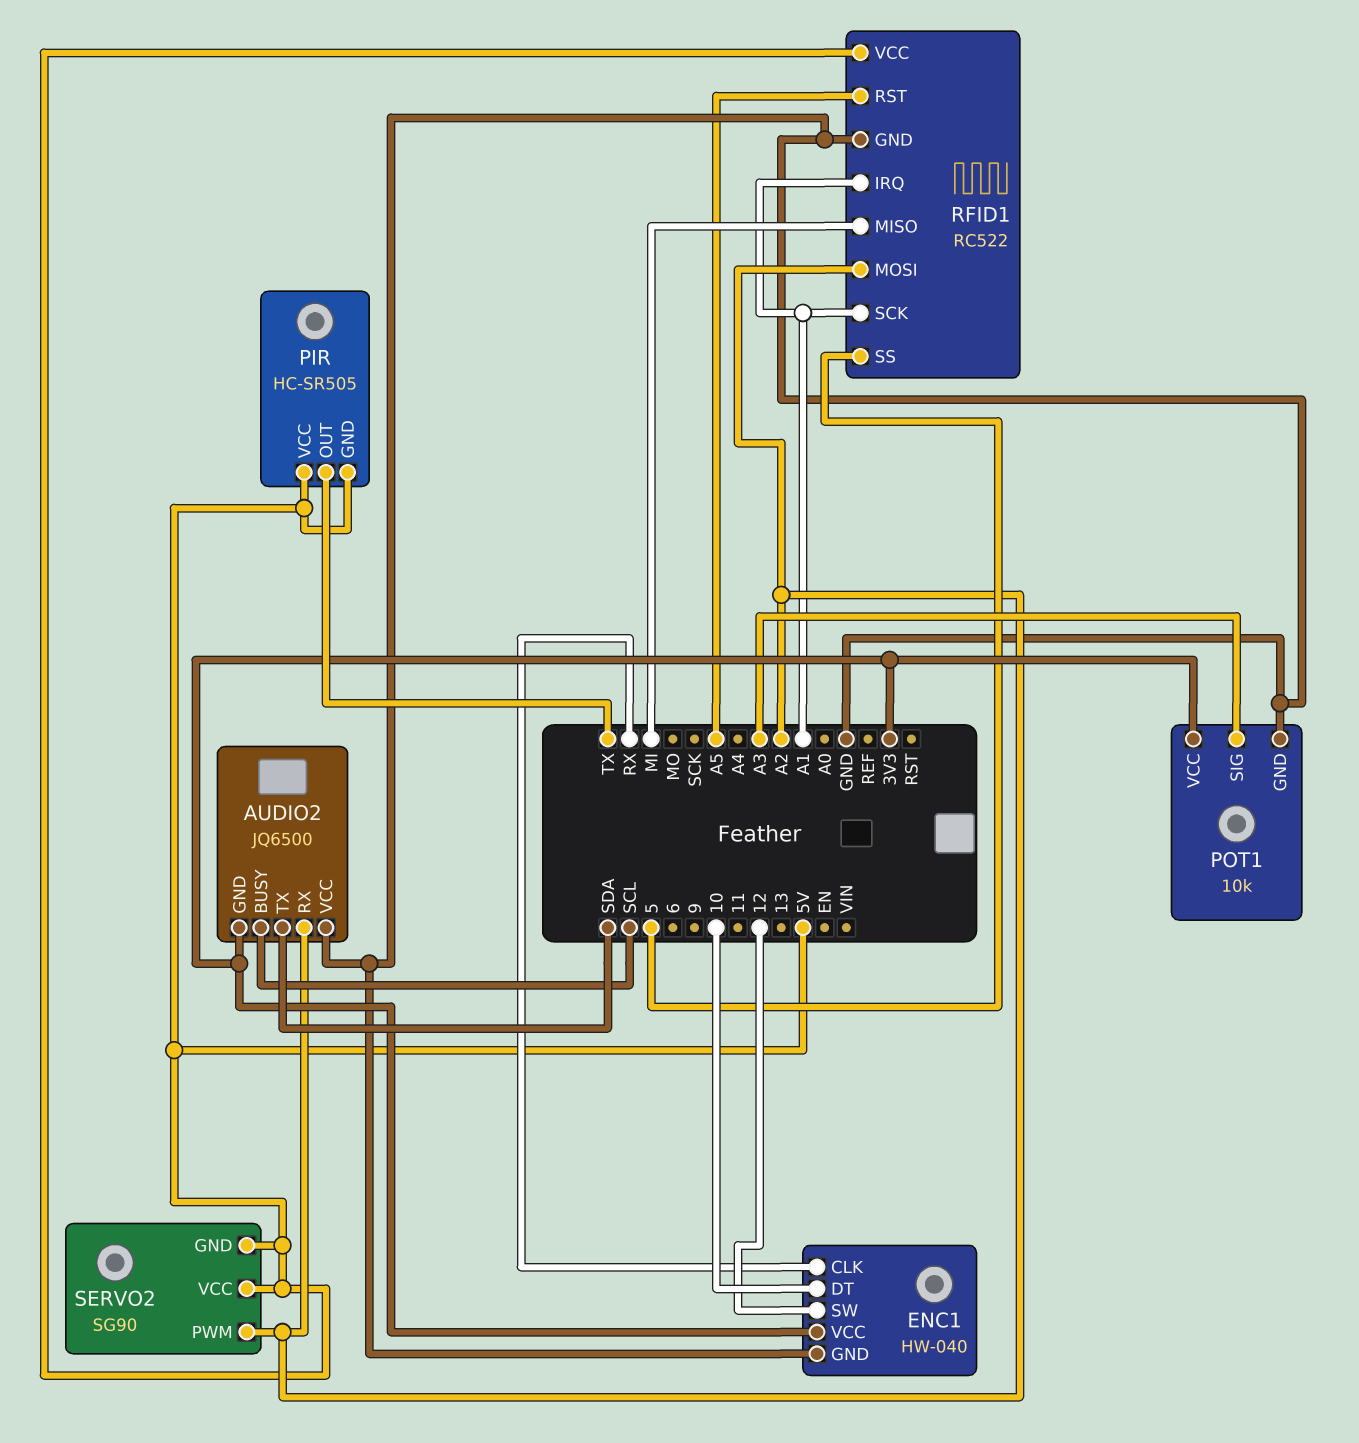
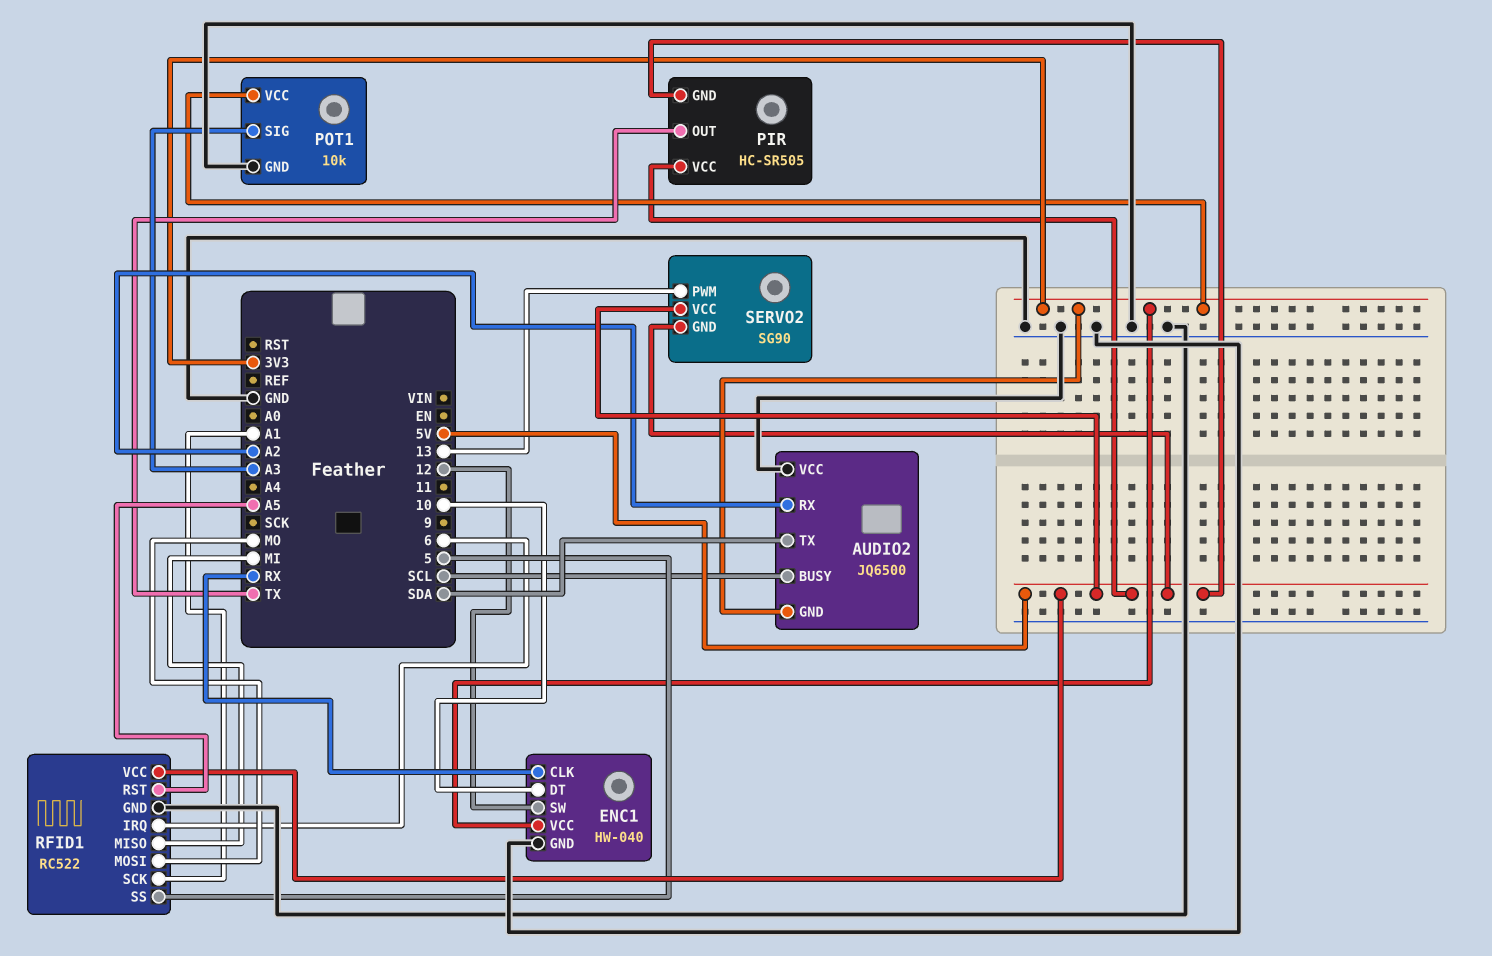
RFID1 pin IRQ: A1 -> 6
RFID1 pin MOSI: A2 -> MO
SERVO2 pin PWM: A2 -> 13

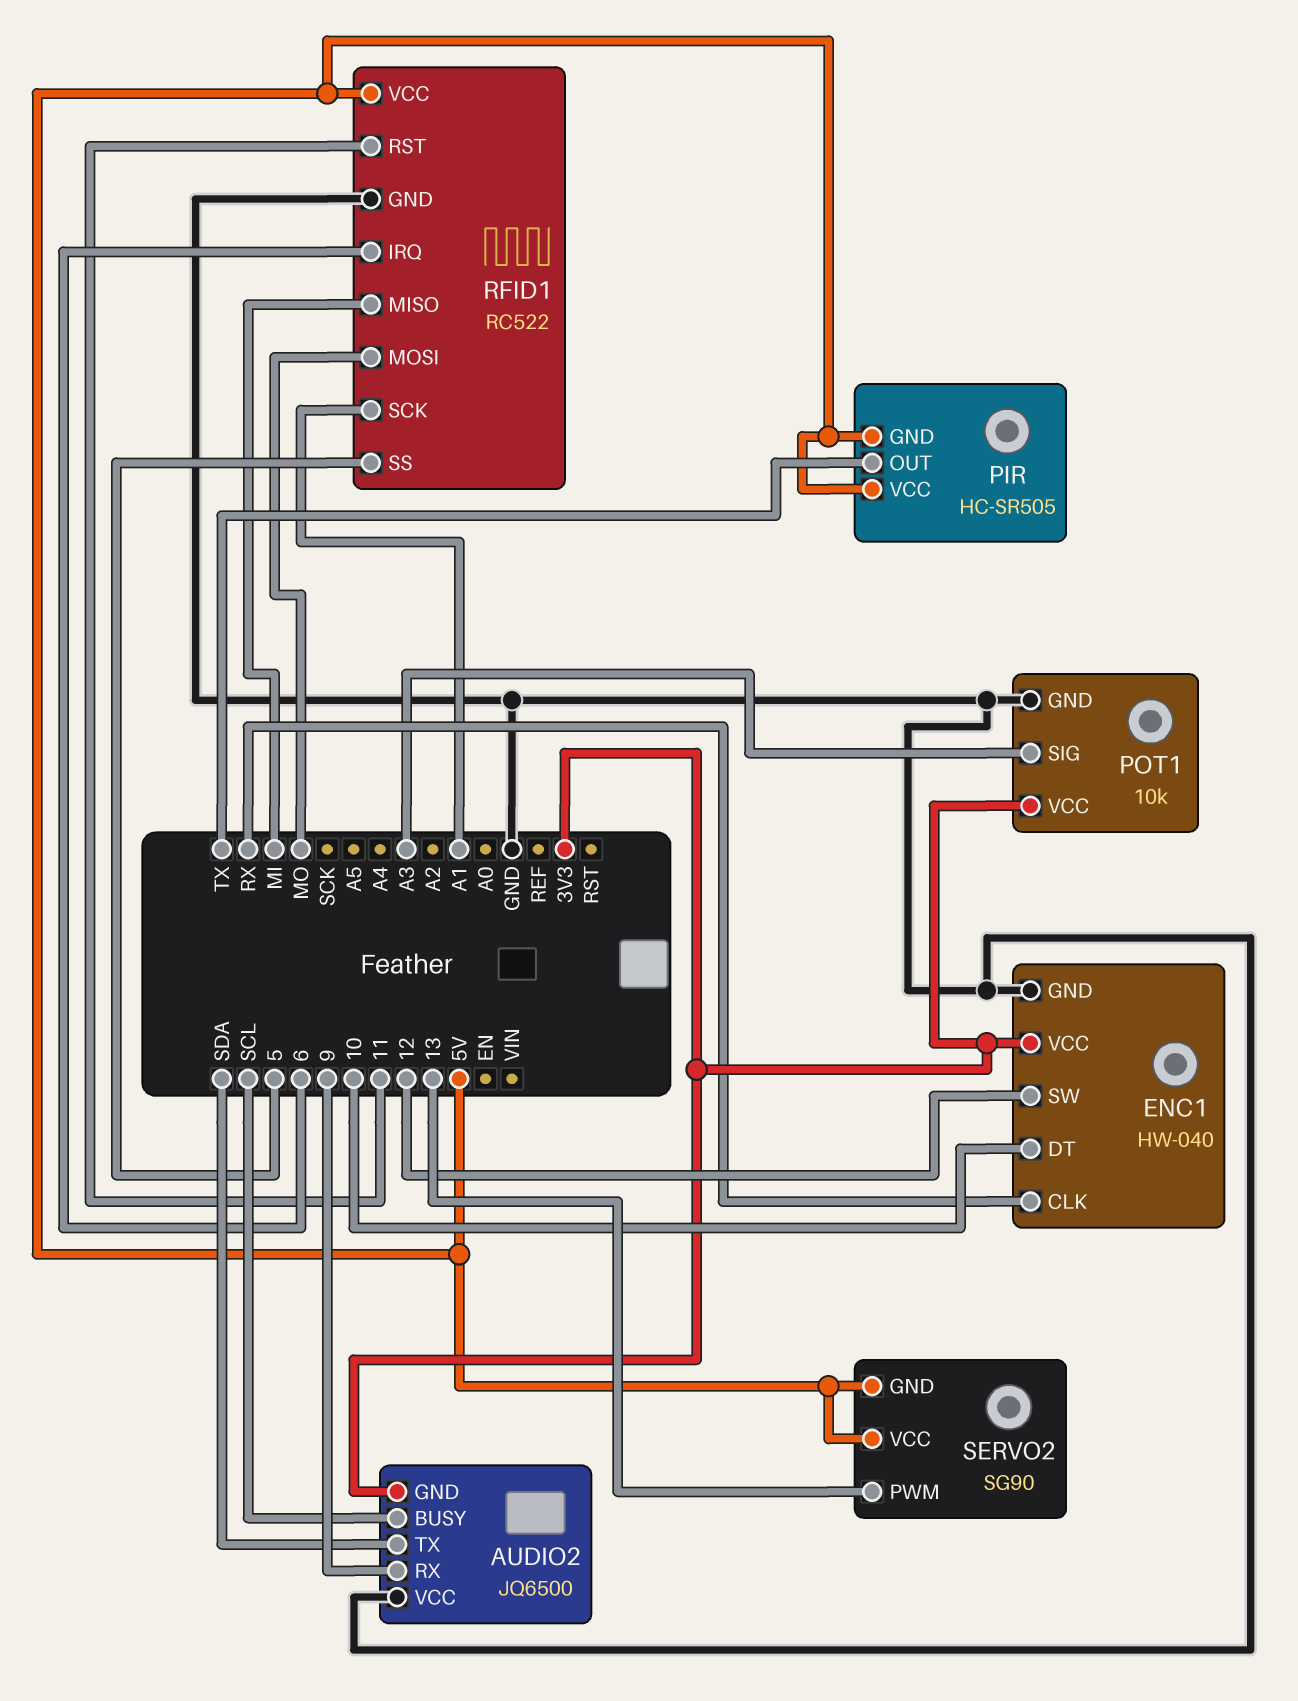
AUDIO2 pin RX: A2 -> 9
RFID1 pin RST: A5 -> 11

